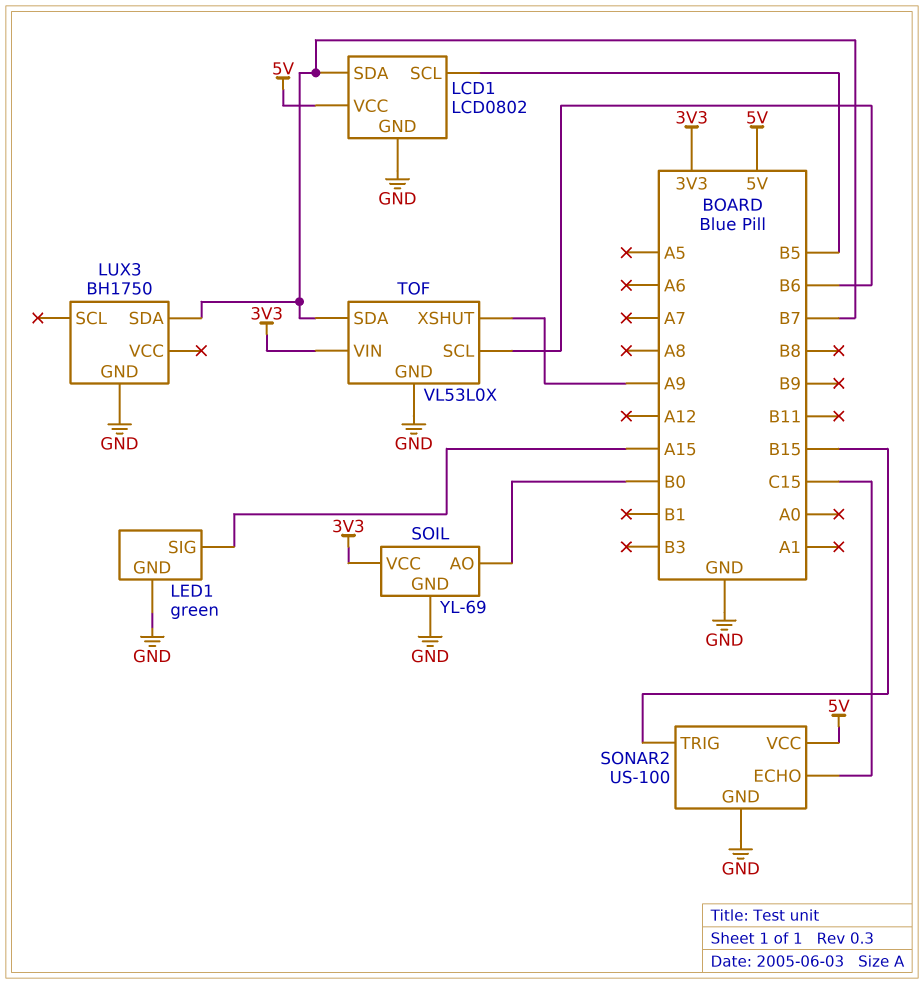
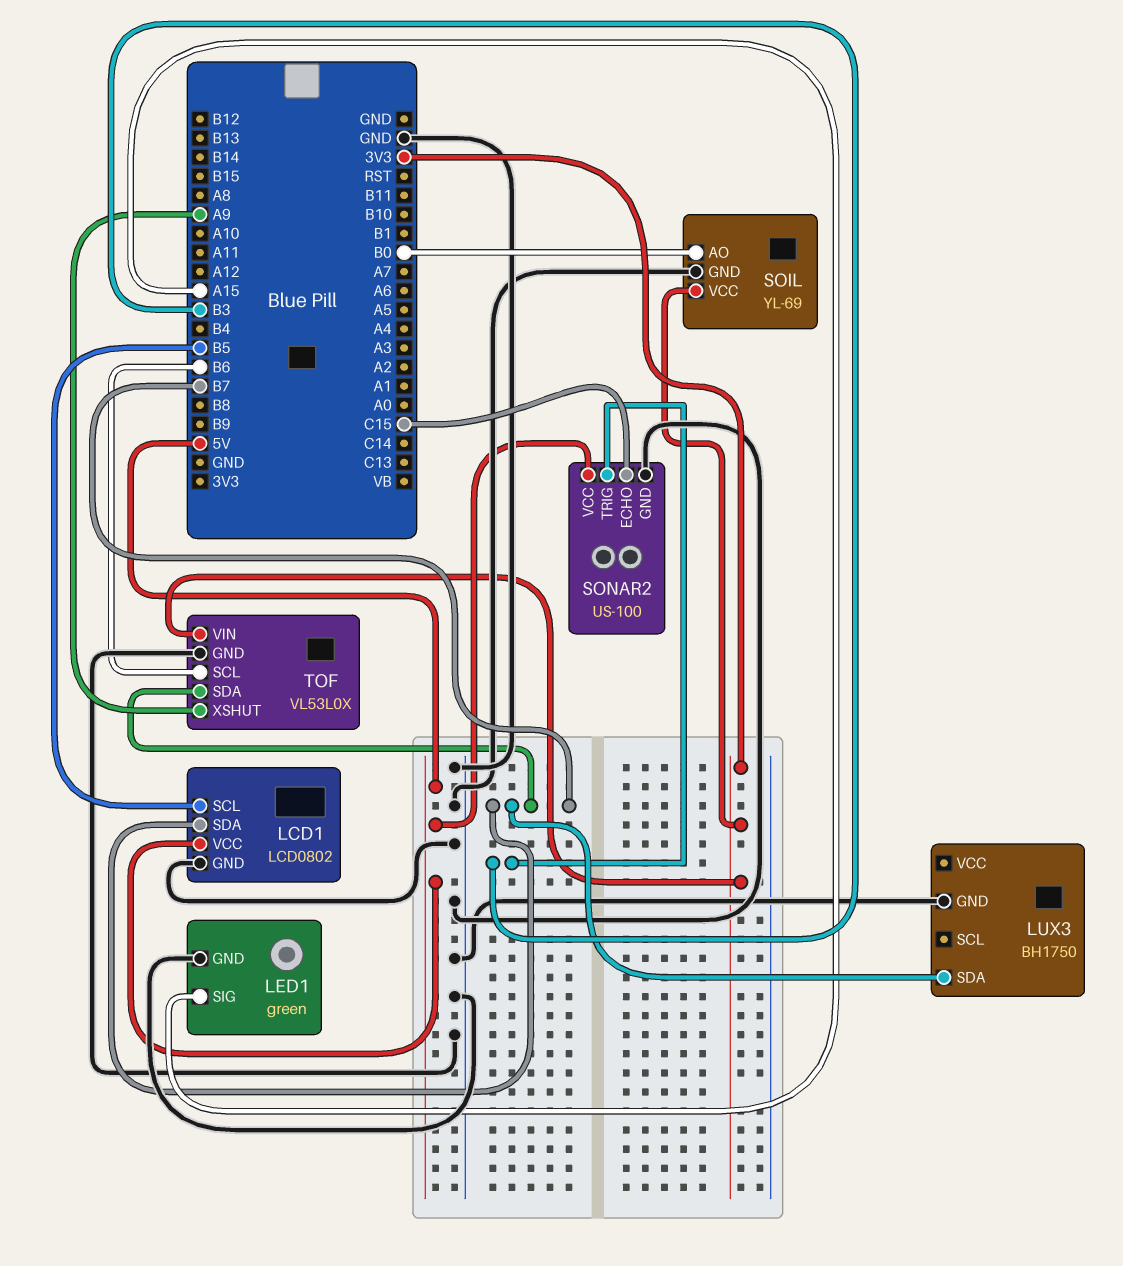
SONAR2 pin TRIG: B15 -> B3

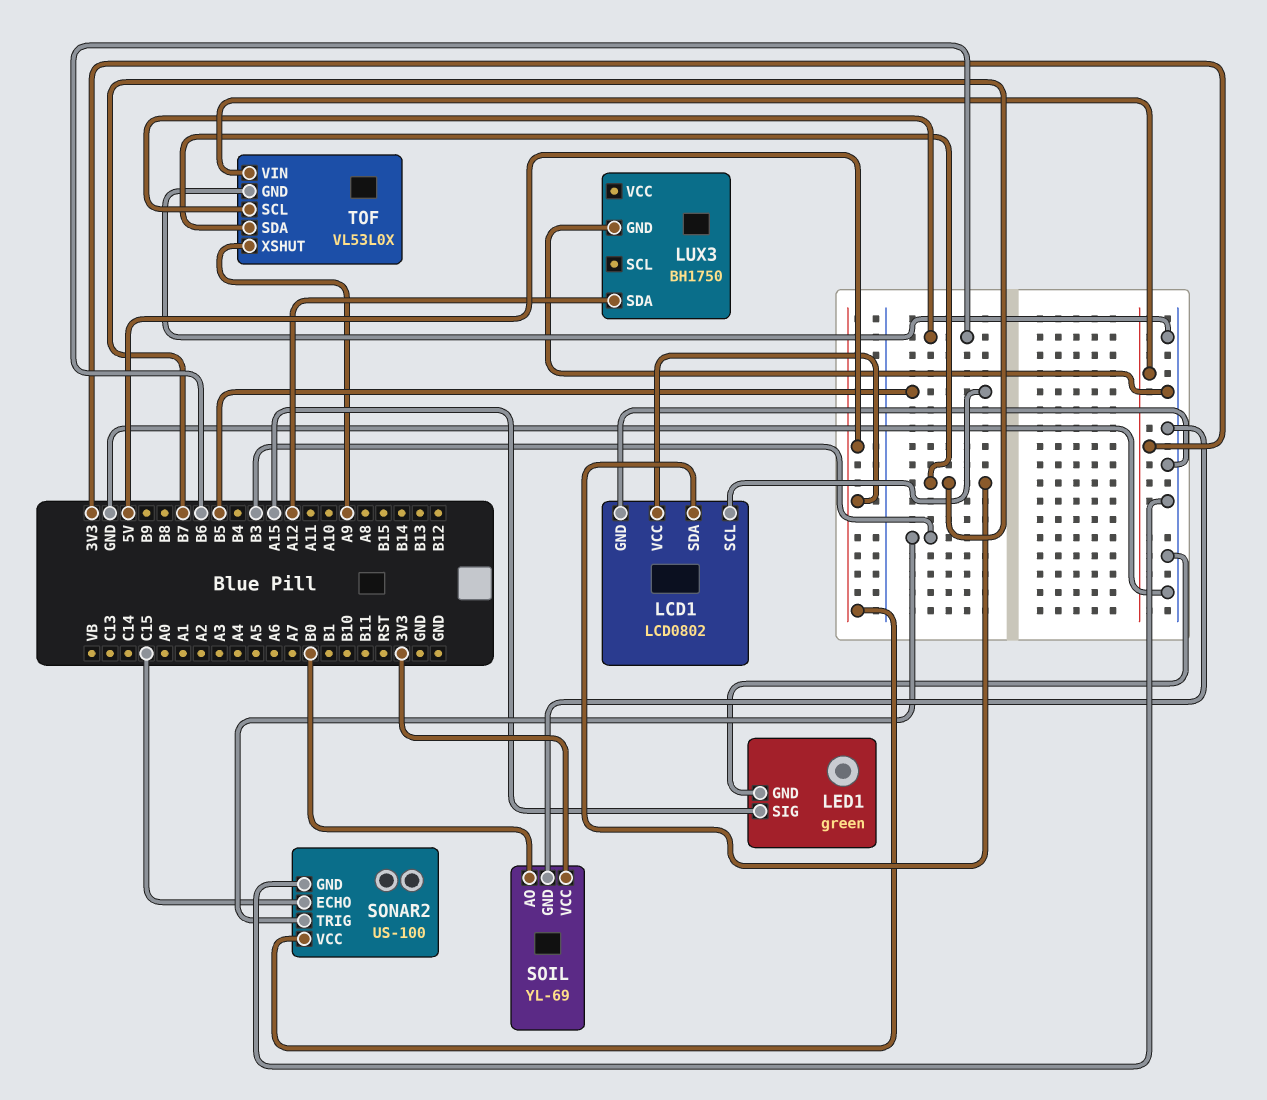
LUX3 pin SDA: B7 -> A12

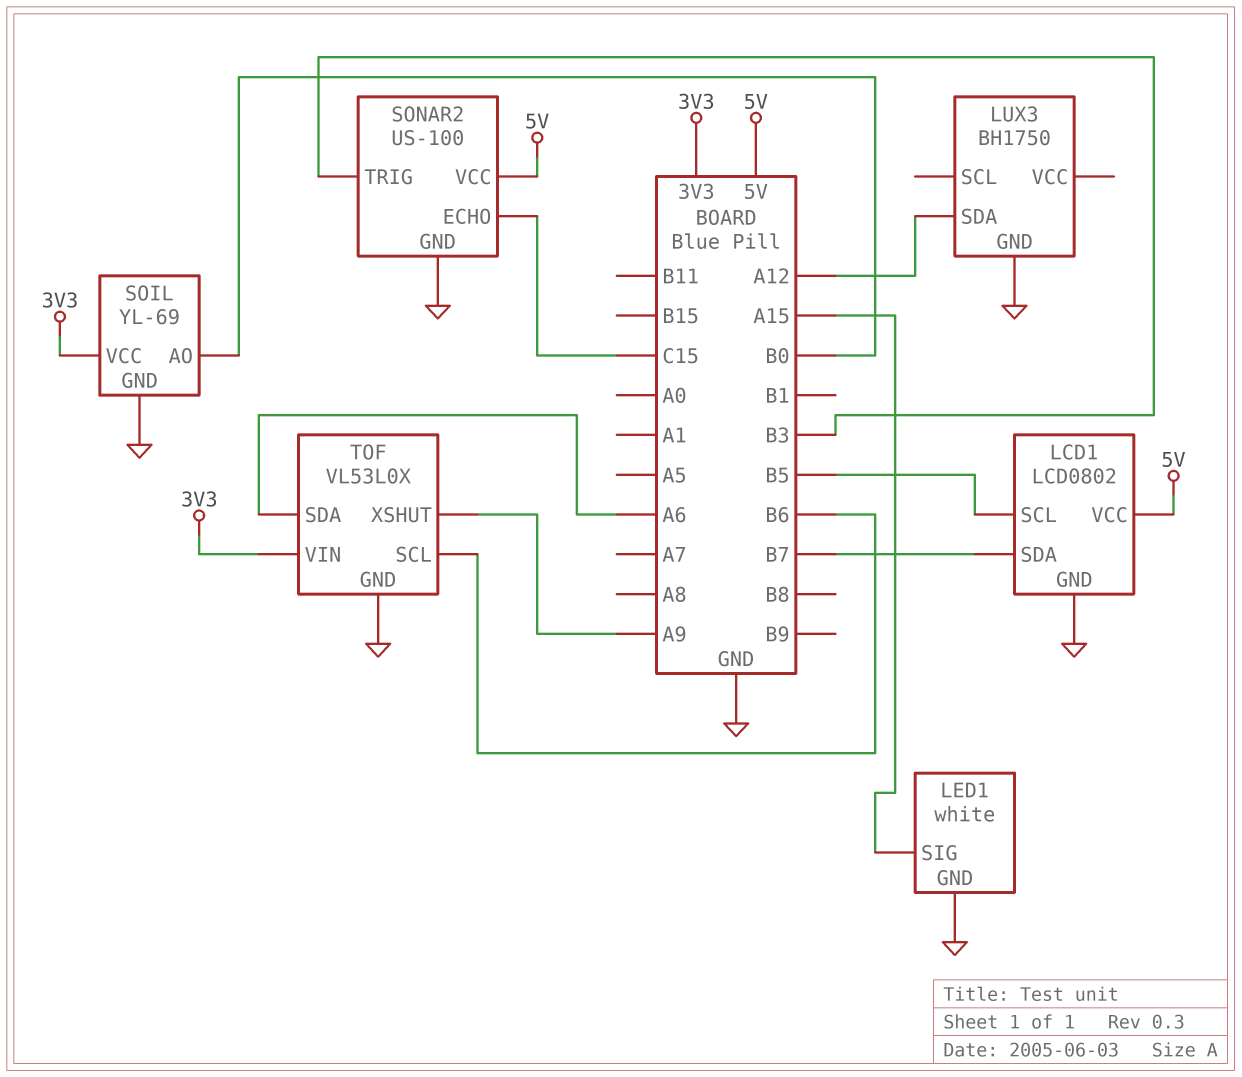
LED1: green -> white
TOF pin SDA: B7 -> A6

